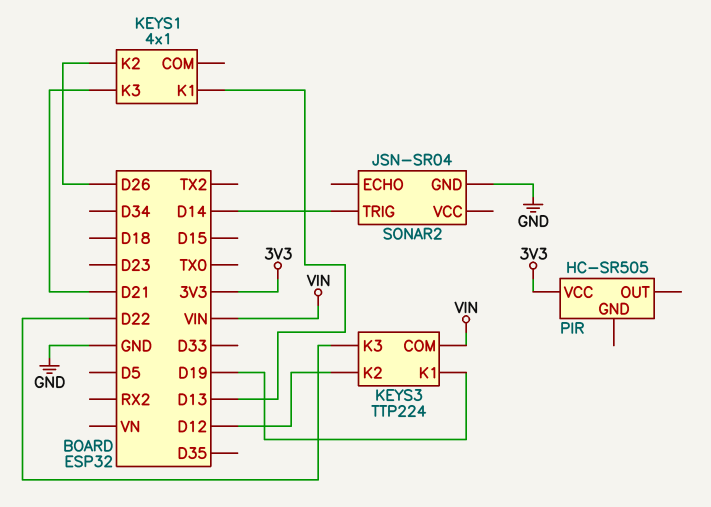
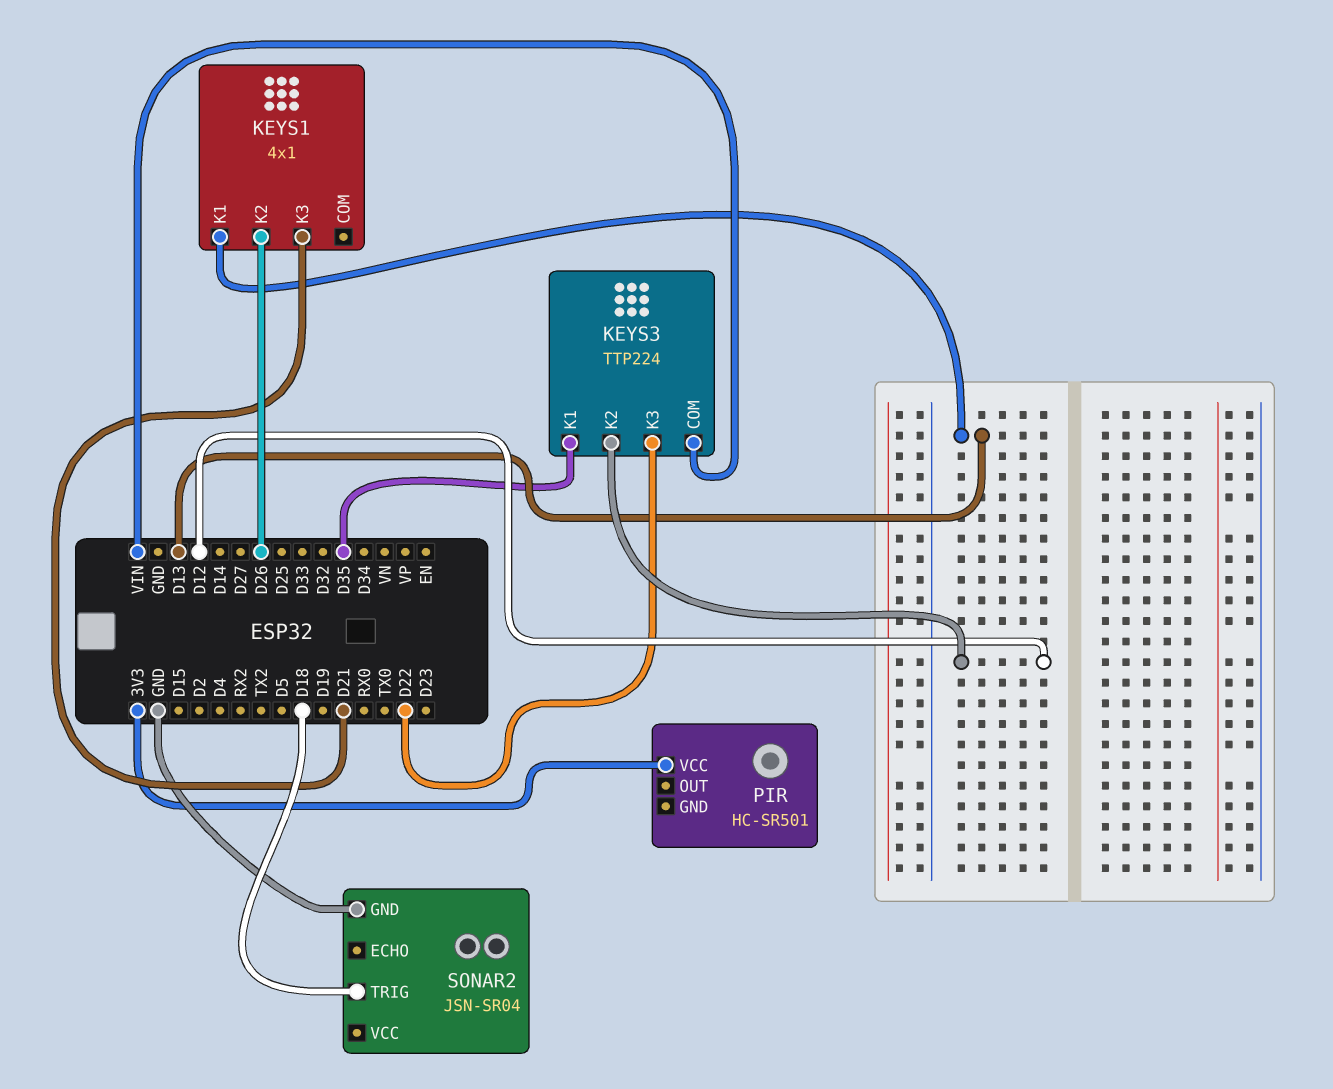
KEYS3 pin K1: D19 -> D35
PIR: HC-SR505 -> HC-SR501
SONAR2 pin TRIG: D14 -> D18

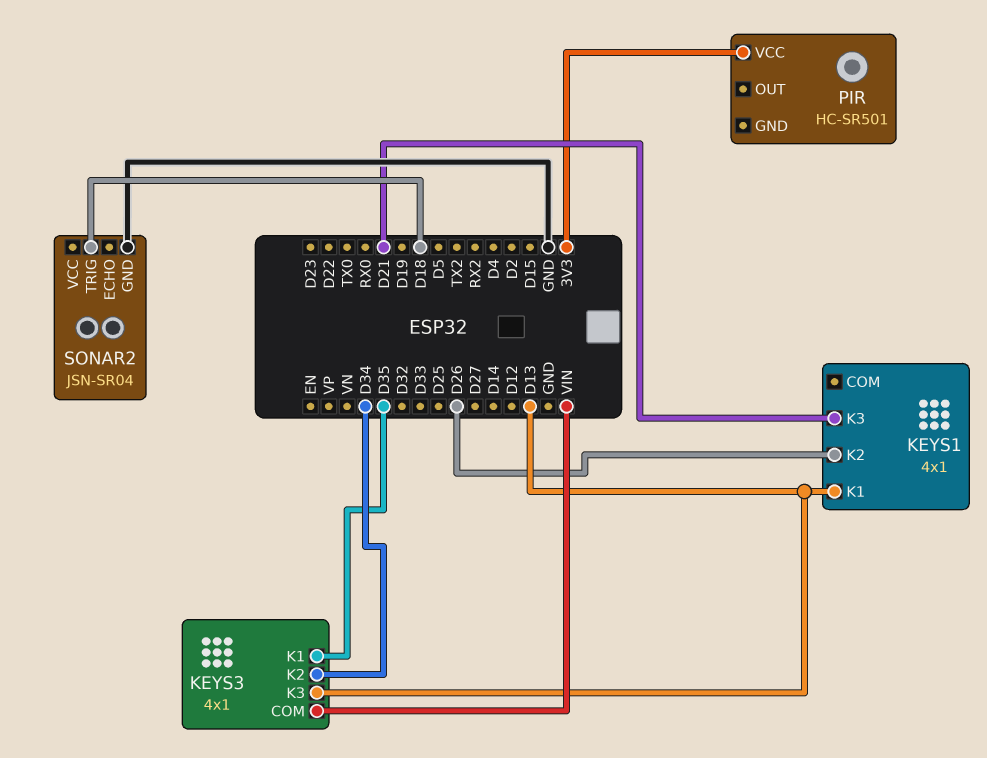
KEYS3: TTP224 -> 4x1
KEYS3 pin K2: D12 -> D34
KEYS3 pin K3: D22 -> D13

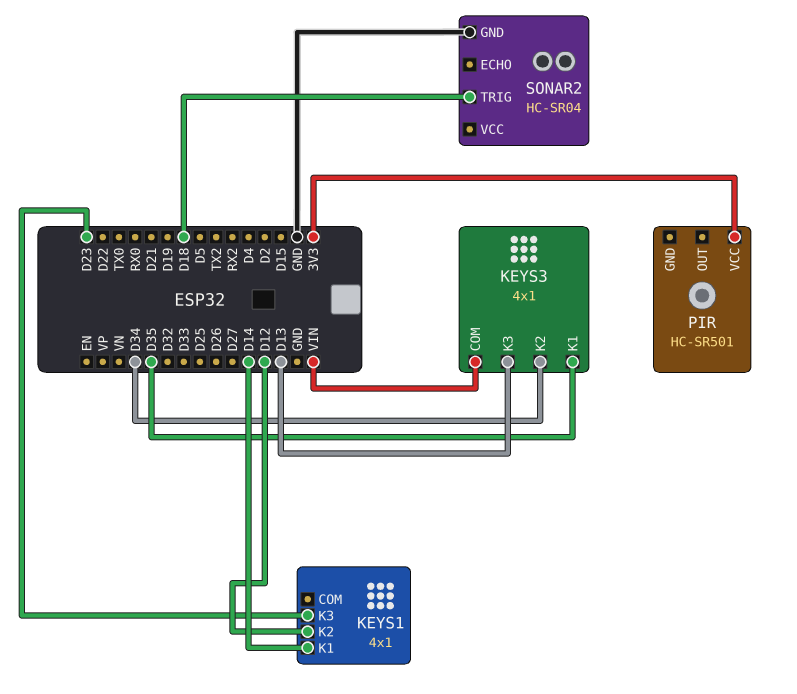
KEYS1 pin K1: D13 -> D14
KEYS1 pin K2: D26 -> D12
KEYS1 pin K3: D21 -> D23
SONAR2: JSN-SR04 -> HC-SR04

